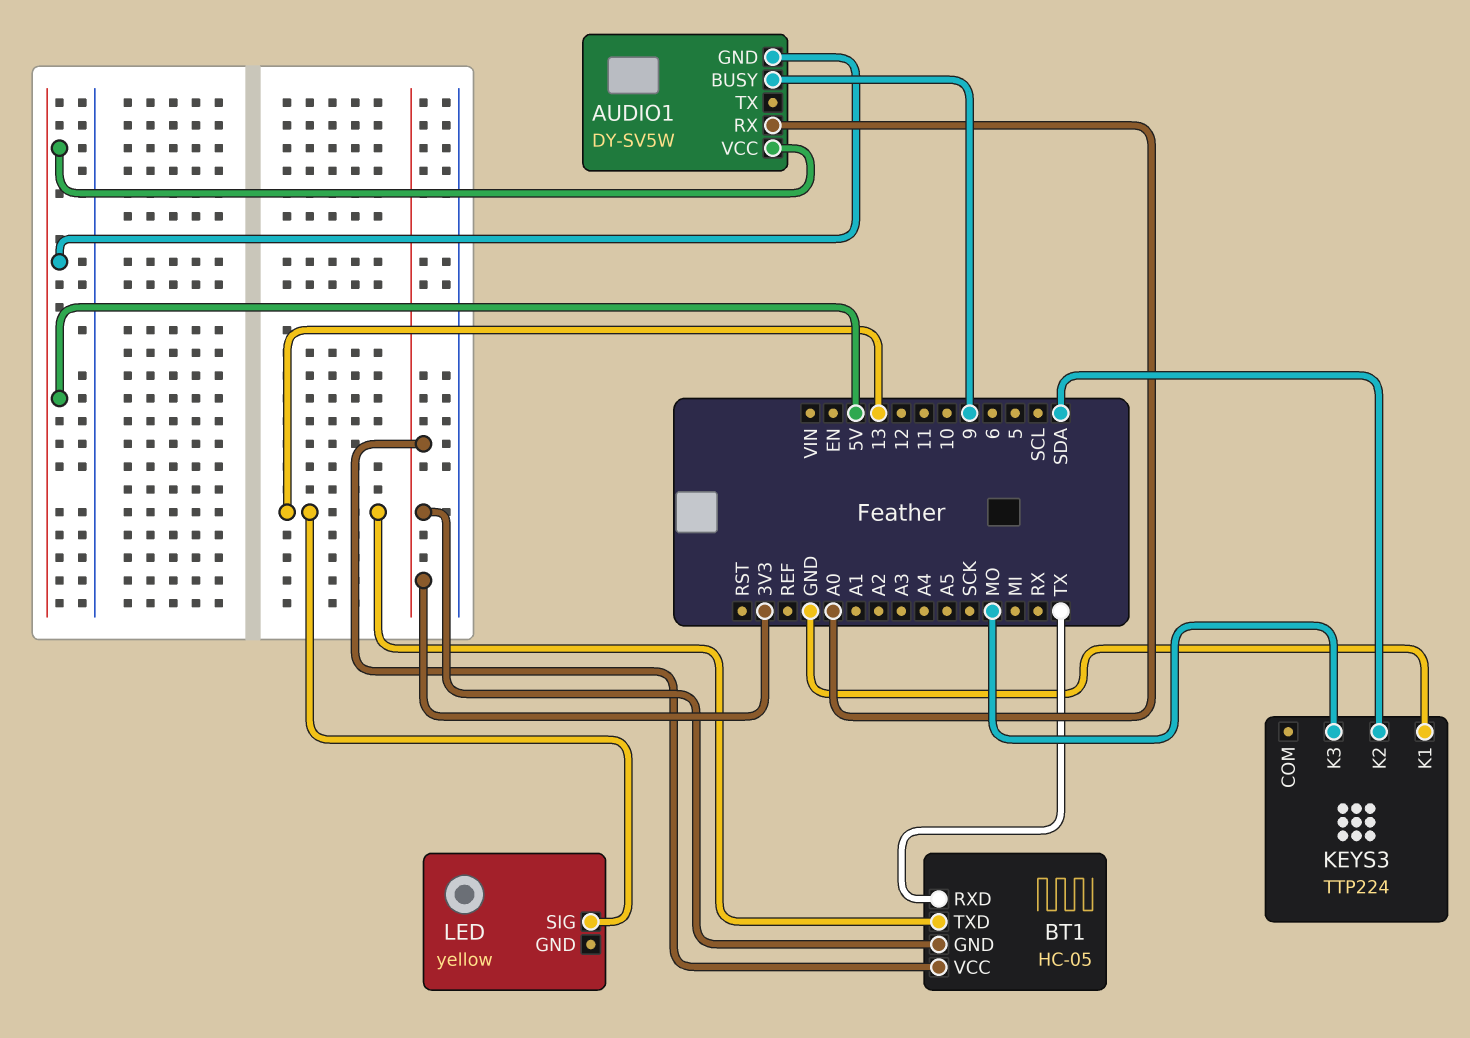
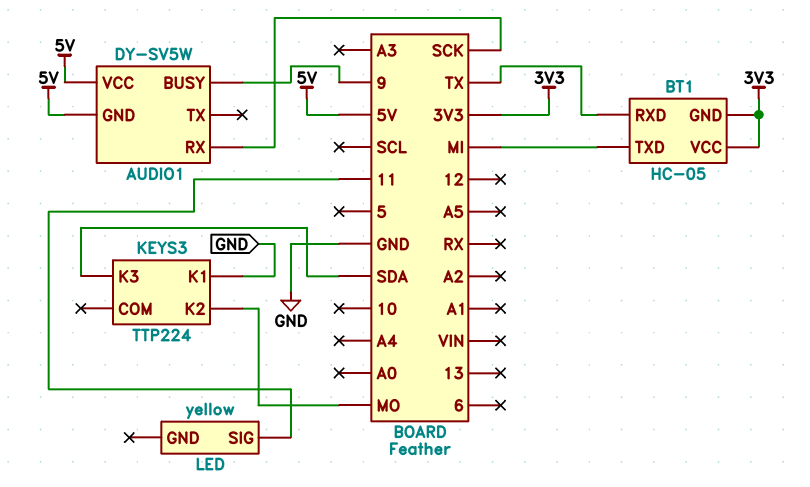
AUDIO1 pin RX: A0 -> SCK
BT1 pin TXD: 13 -> MI
KEYS3 pin K2: SDA -> MO
KEYS3 pin K3: MO -> SDA
LED pin SIG: 13 -> 11

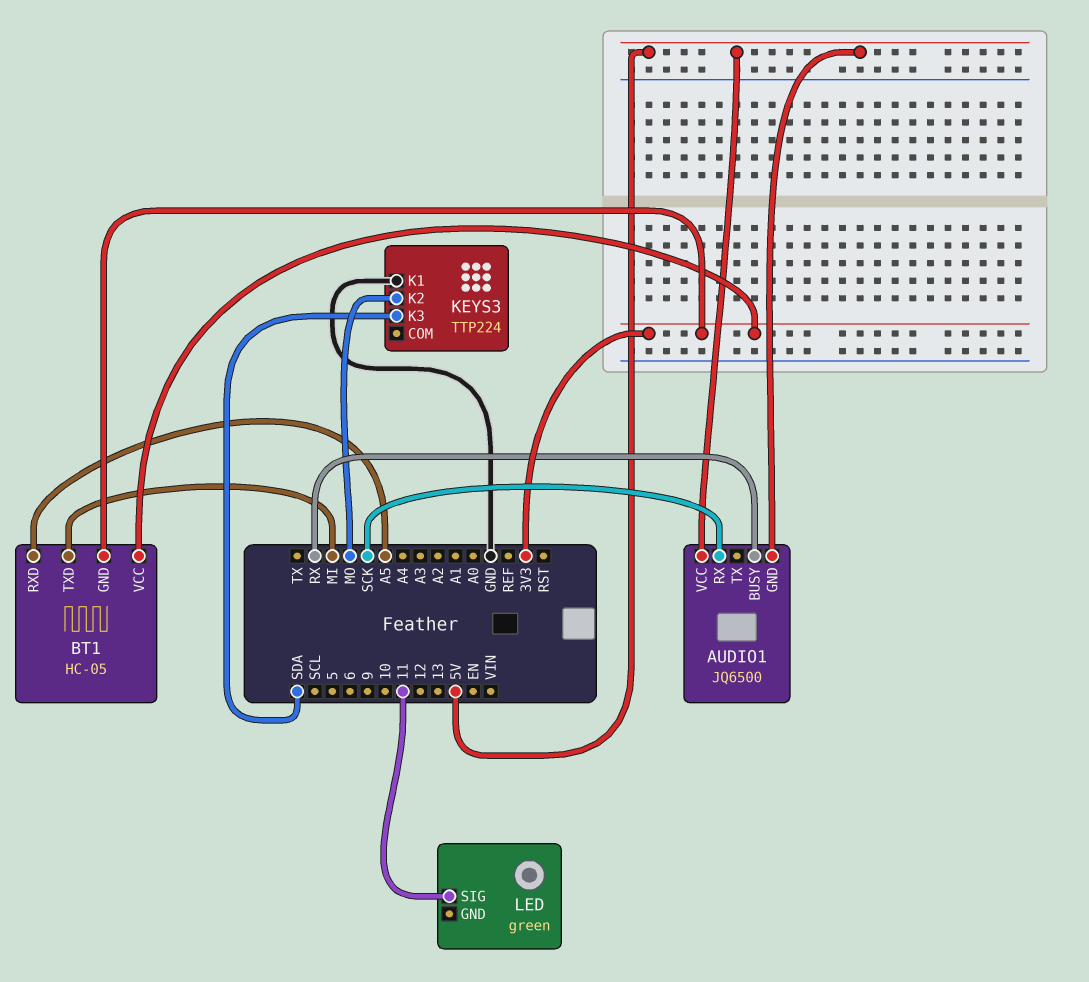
AUDIO1: DY-SV5W -> JQ6500
AUDIO1 pin BUSY: 9 -> RX
BT1 pin RXD: TX -> A5
LED: yellow -> green

